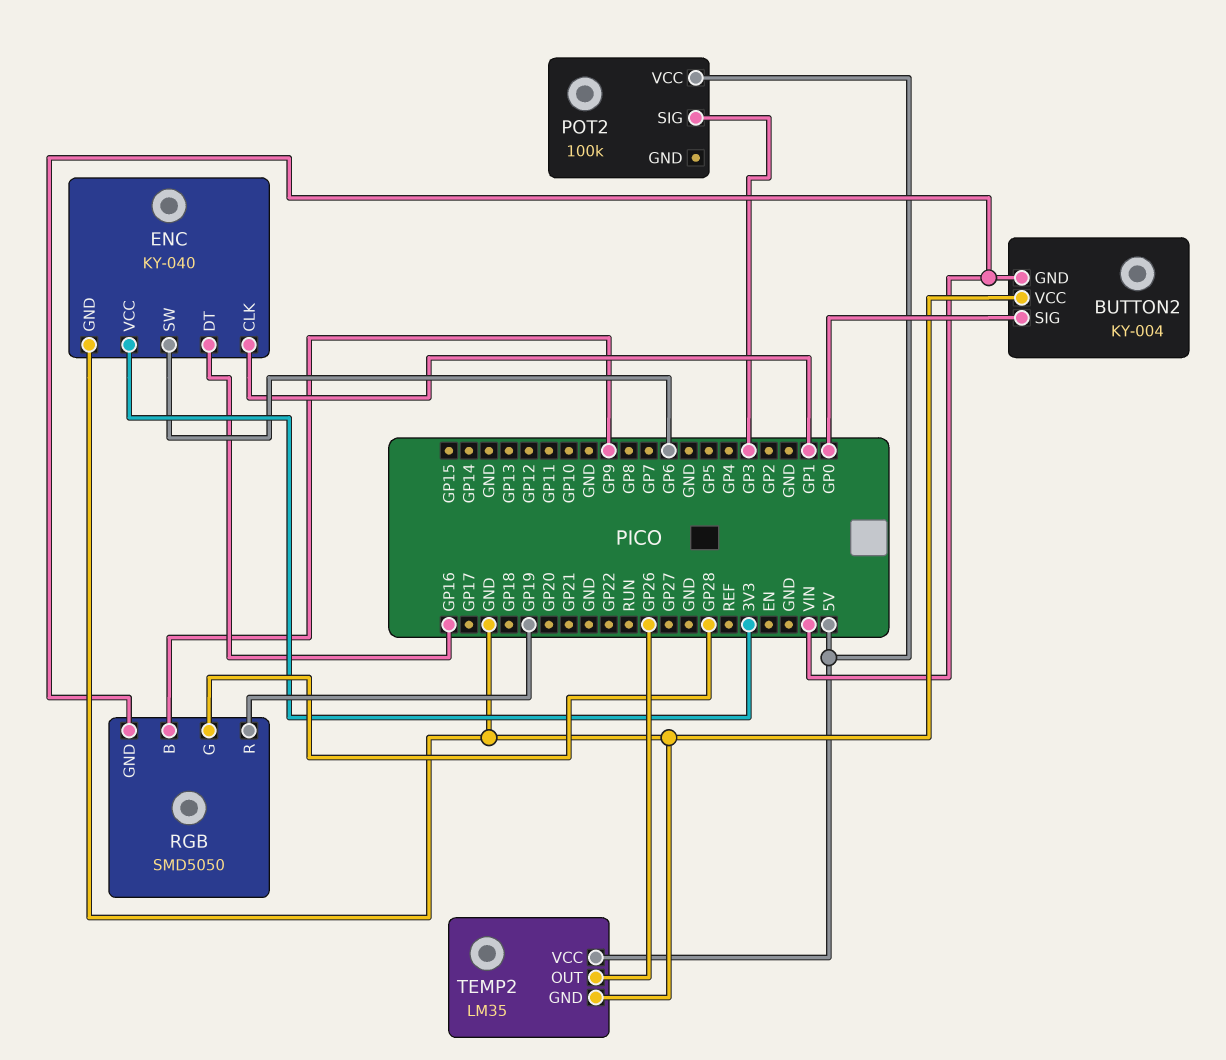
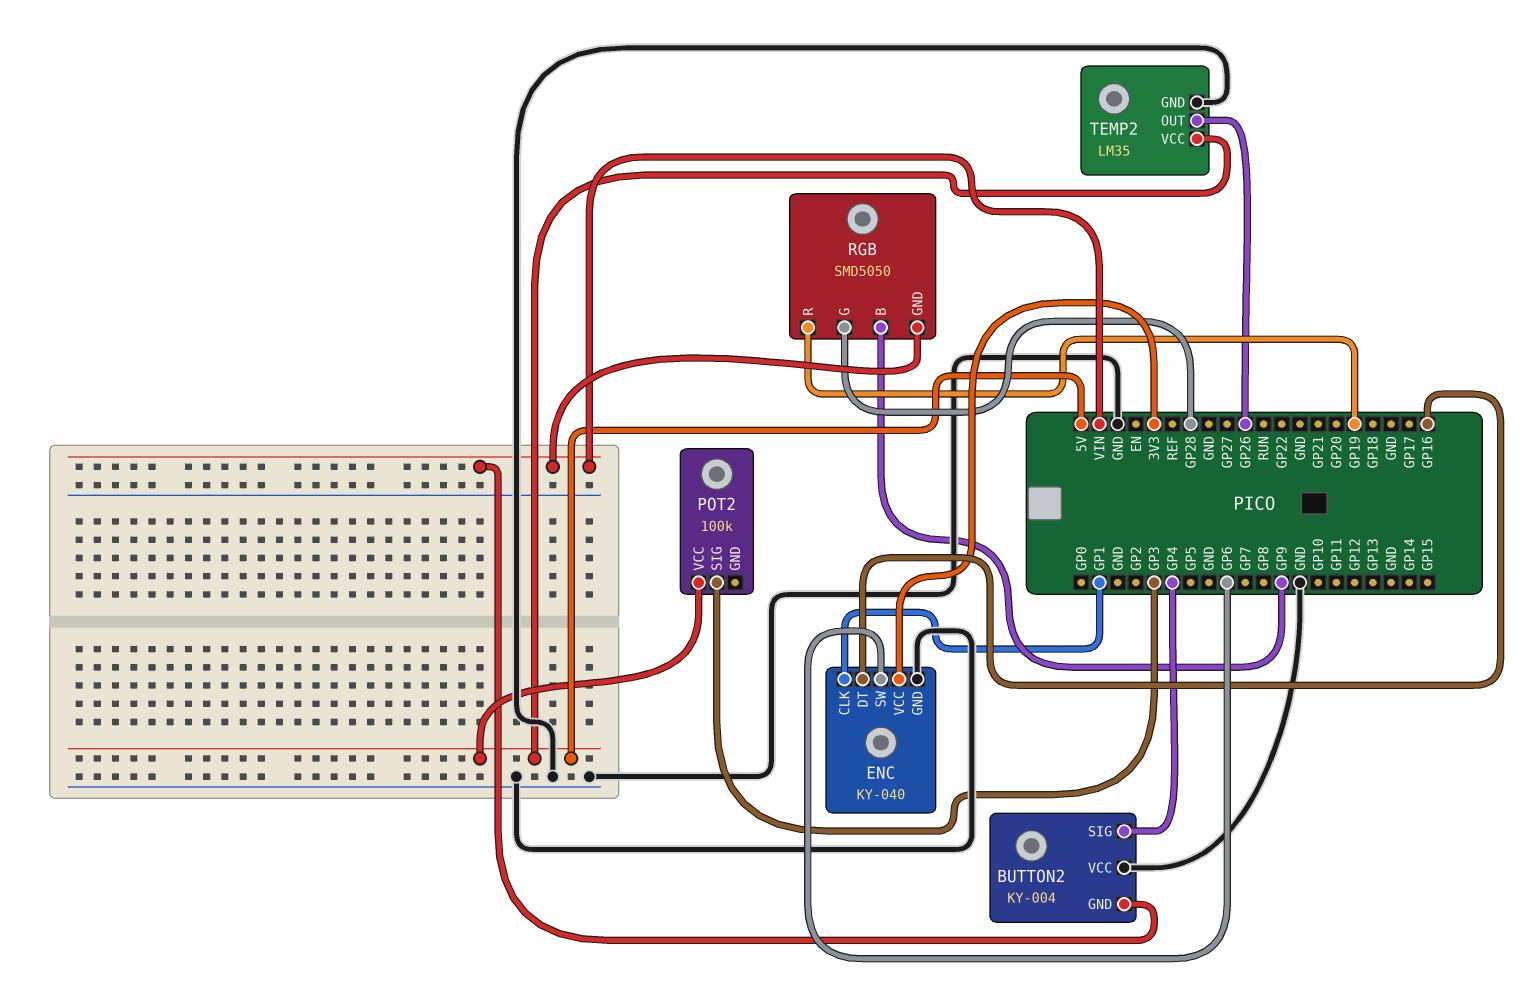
BUTTON2 pin SIG: GP0 -> GP4

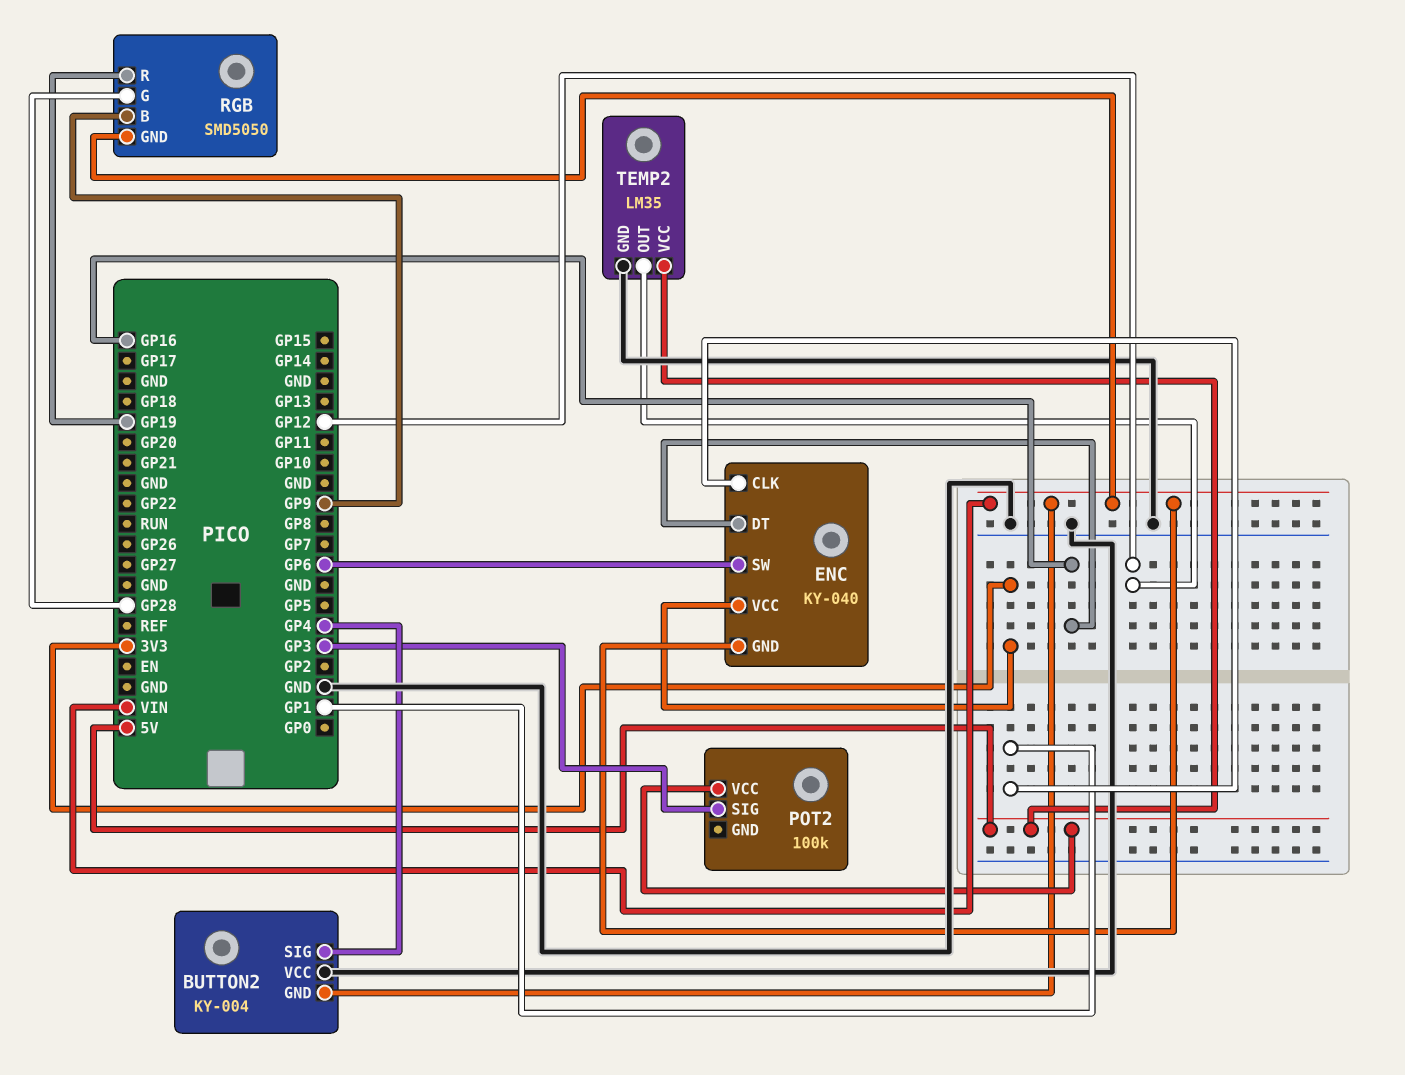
ENC pin GND: GND -> VIN
TEMP2 pin OUT: GP26 -> GP12

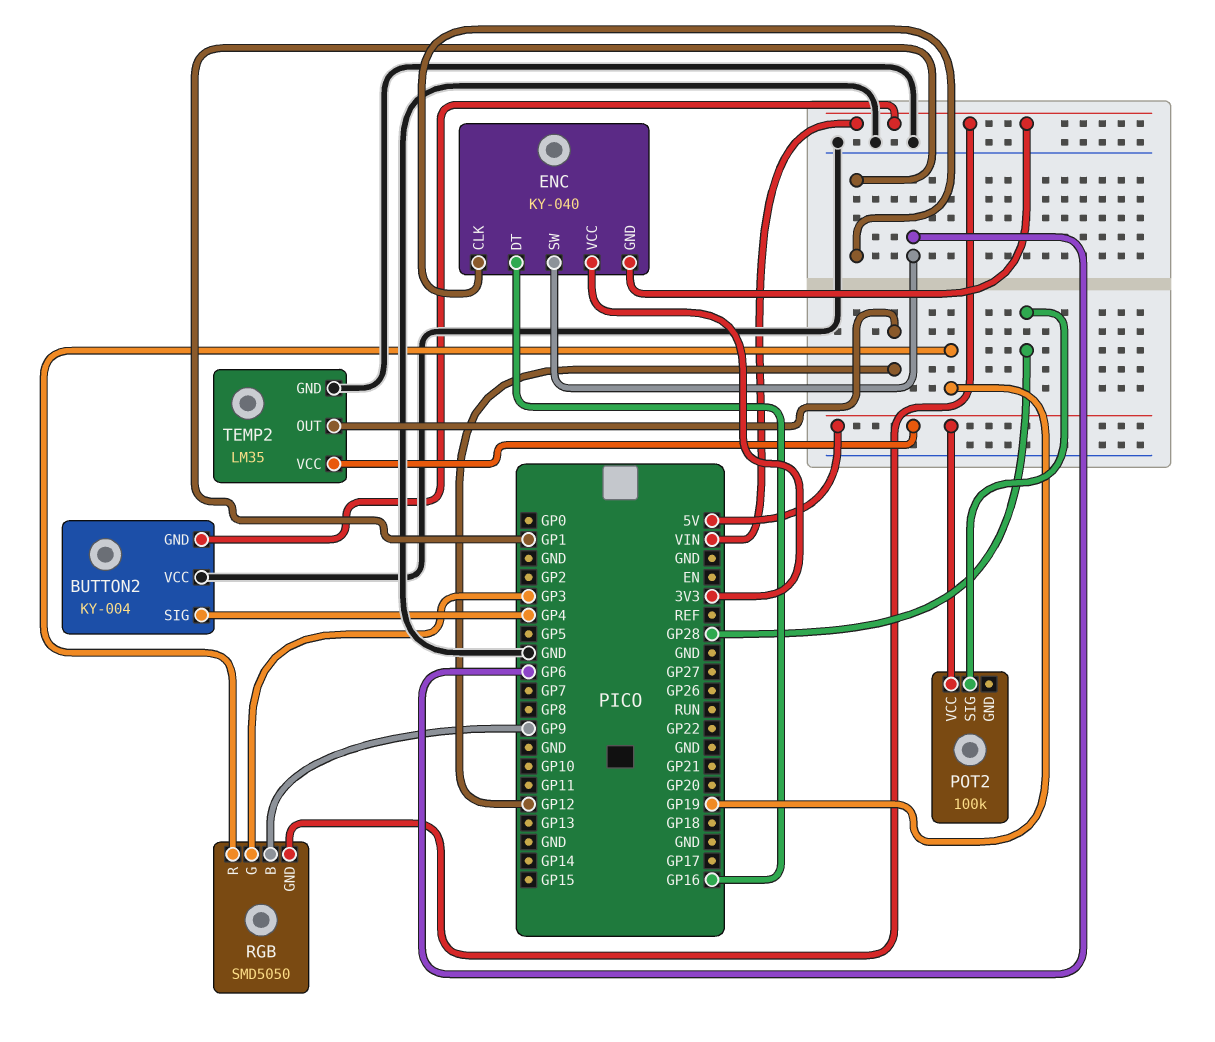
POT2 pin SIG: GP3 -> GP28
RGB pin G: GP28 -> GP3

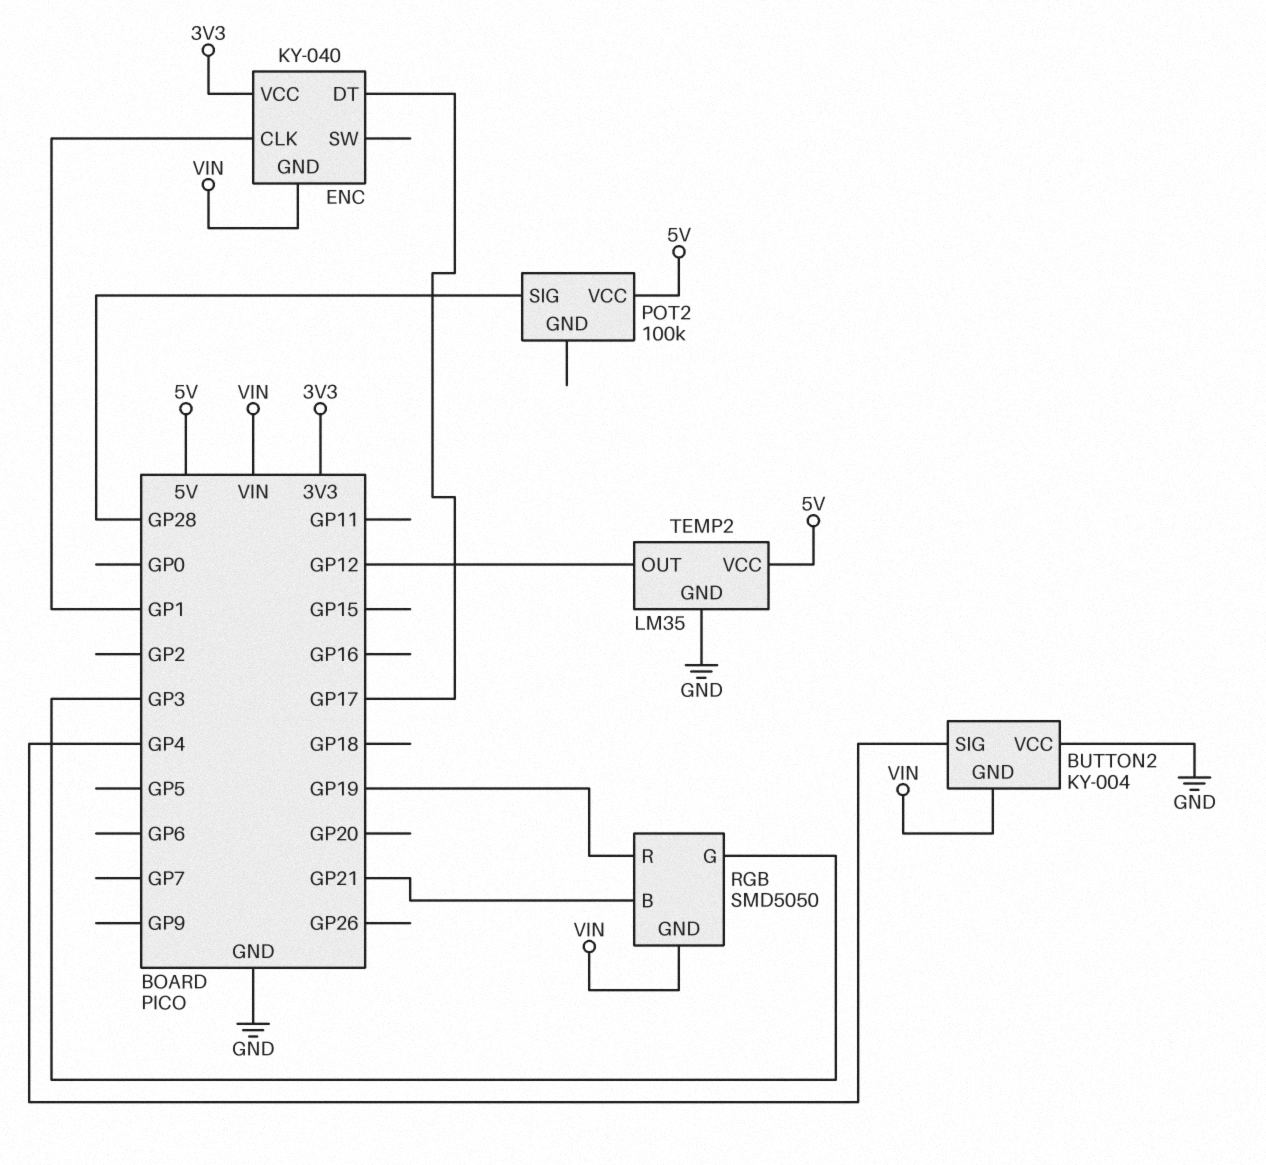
ENC pin DT: GP16 -> GP17
ENC pin SW: GP6 -> none
RGB pin B: GP9 -> GP21

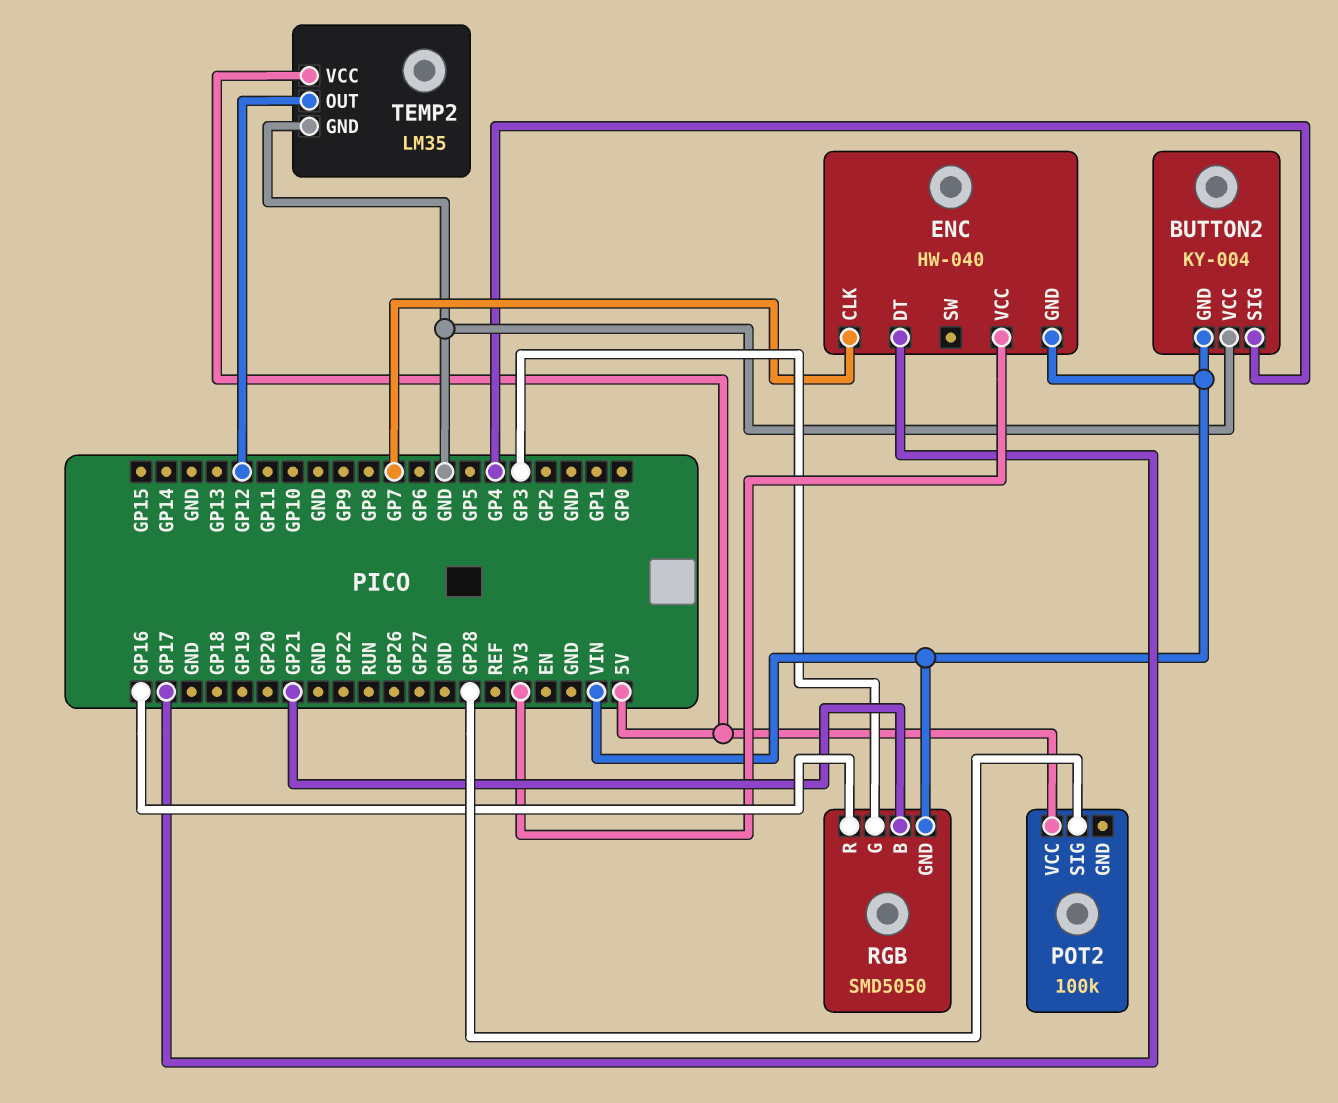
ENC: KY-040 -> HW-040
ENC pin CLK: GP1 -> GP7
RGB pin R: GP19 -> GP16

